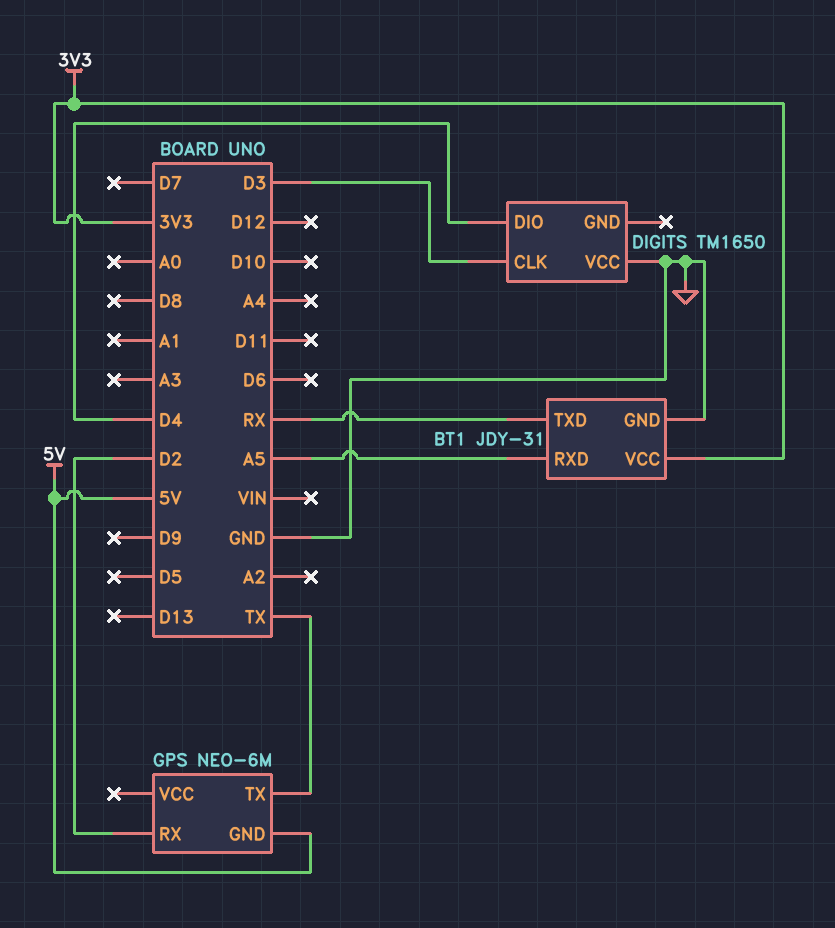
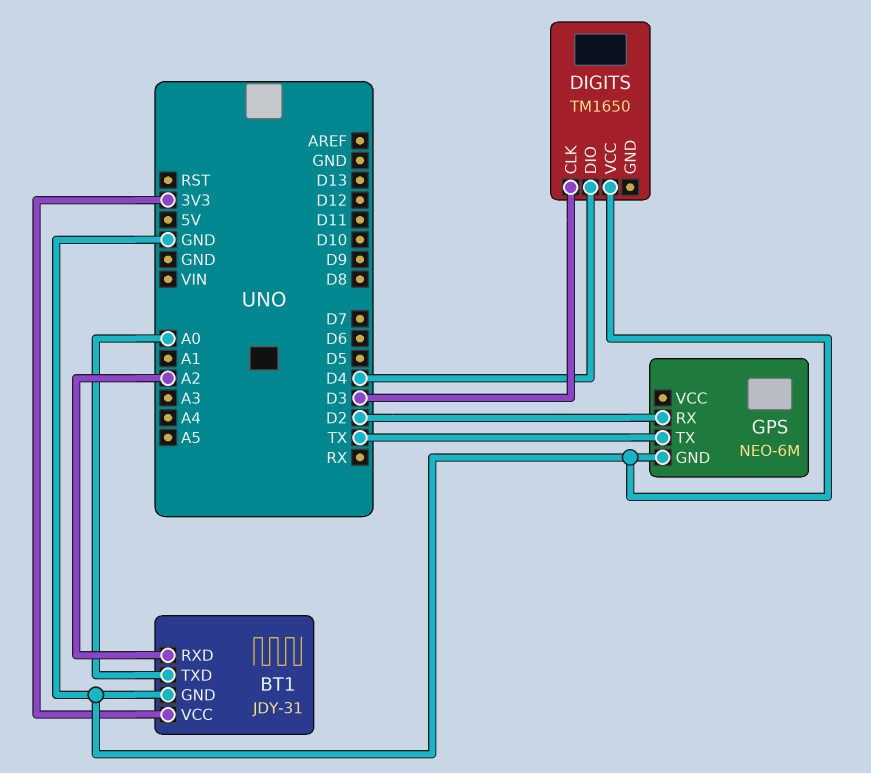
BT1 pin RXD: A5 -> A2
BT1 pin TXD: RX -> A0
GPS pin GND: 5V -> GND

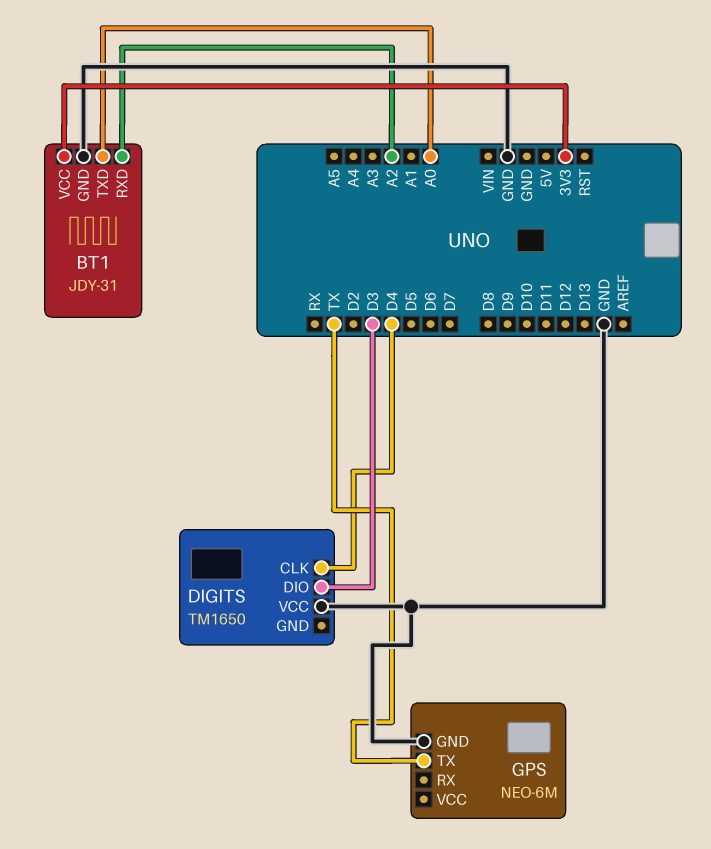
DIGITS pin CLK: D3 -> D4
DIGITS pin DIO: D4 -> D3
GPS pin RX: D2 -> none

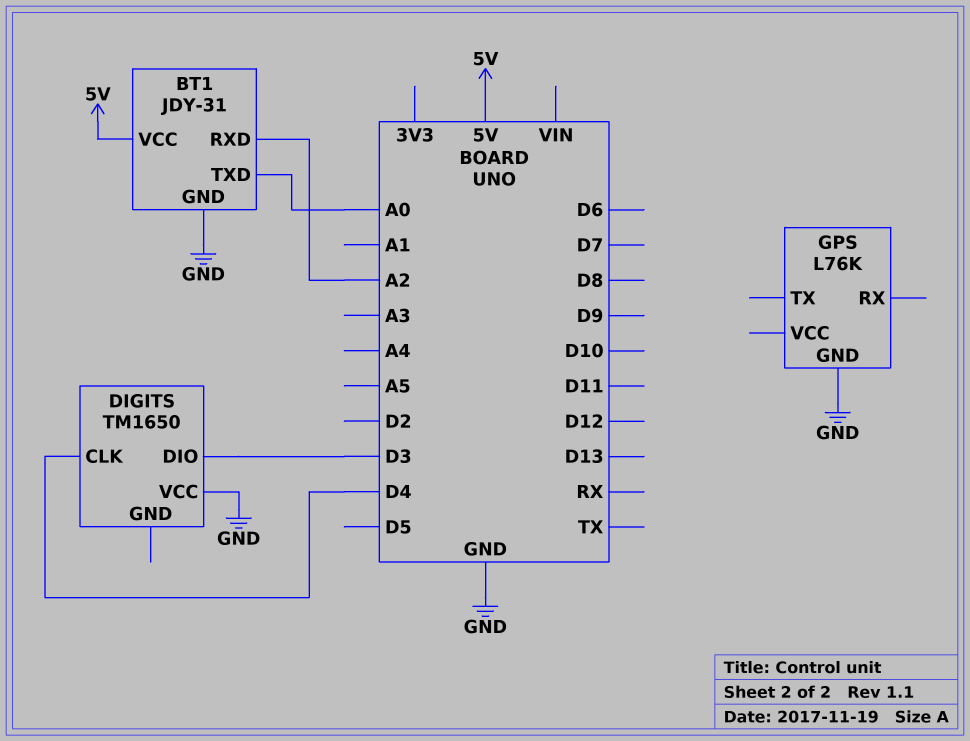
BT1 pin VCC: 3V3 -> 5V
GPS: NEO-6M -> L76K
GPS pin TX: TX -> none

